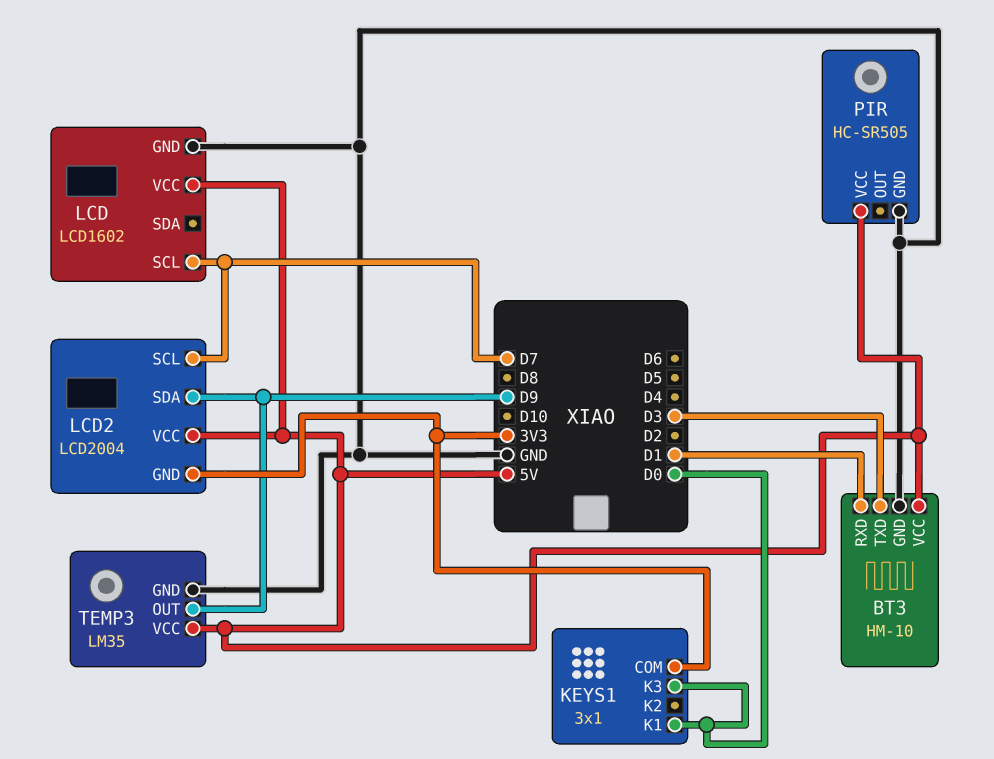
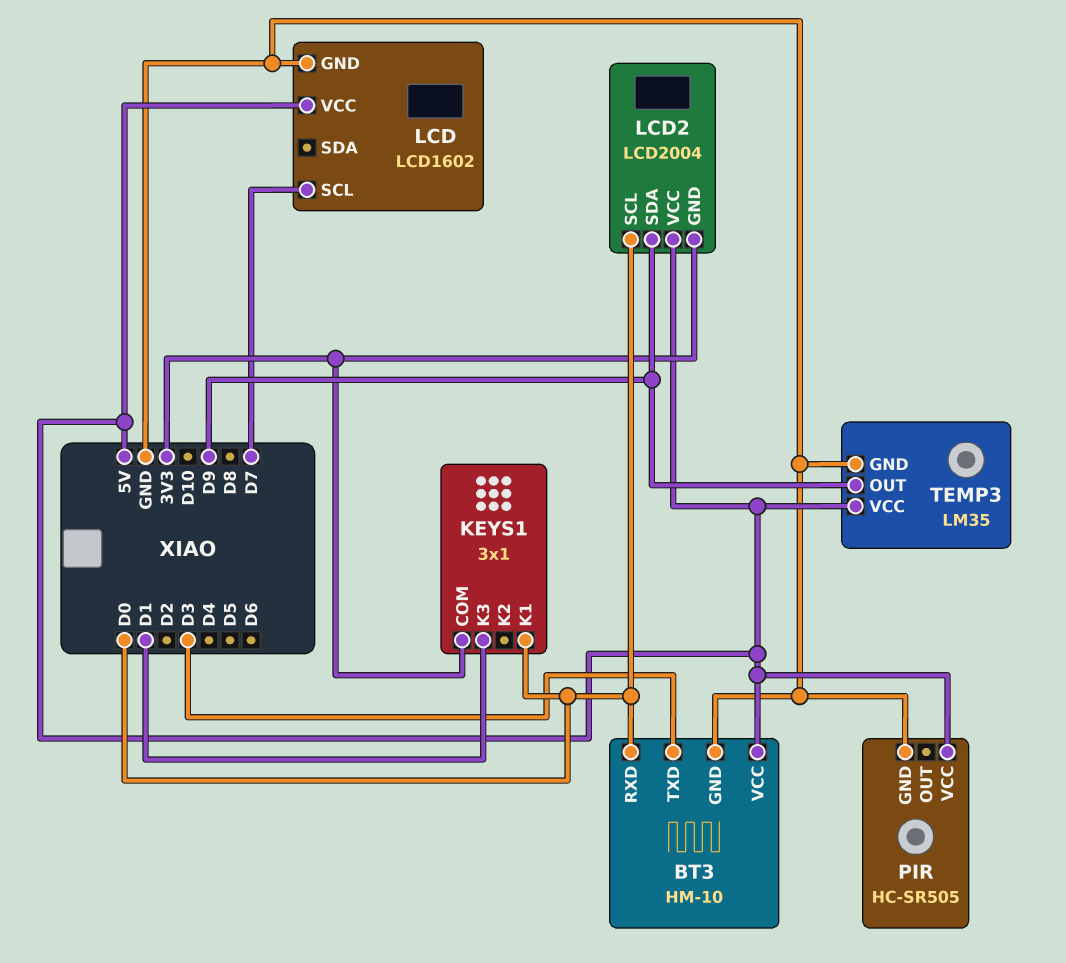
BT3 pin RXD: D1 -> D0
KEYS1 pin K3: D0 -> D1
LCD2 pin SCL: D7 -> D0

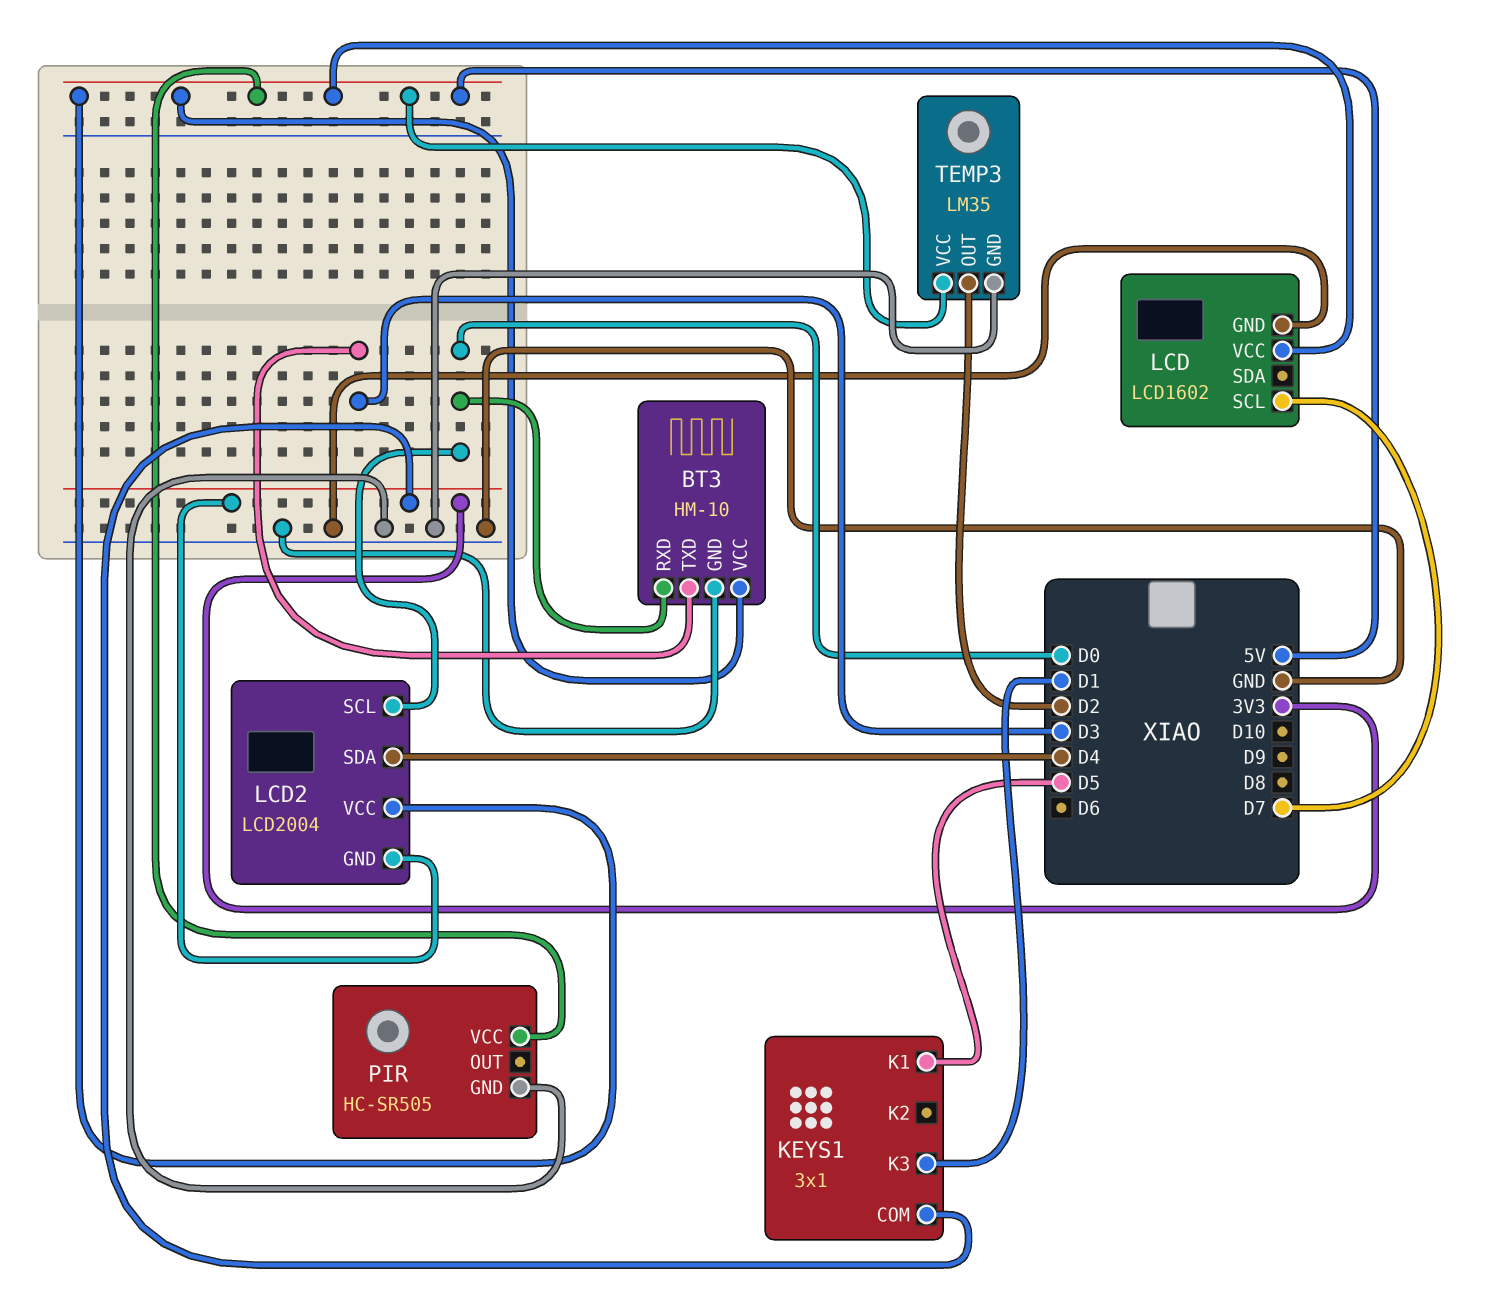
KEYS1 pin K1: D0 -> D5
LCD2 pin SDA: D9 -> D4
TEMP3 pin OUT: D9 -> D2

